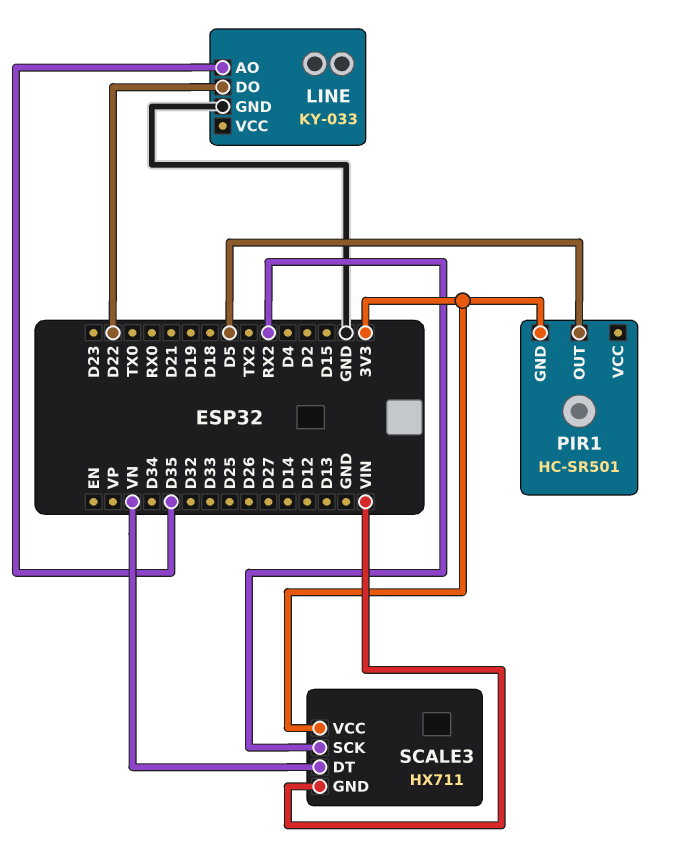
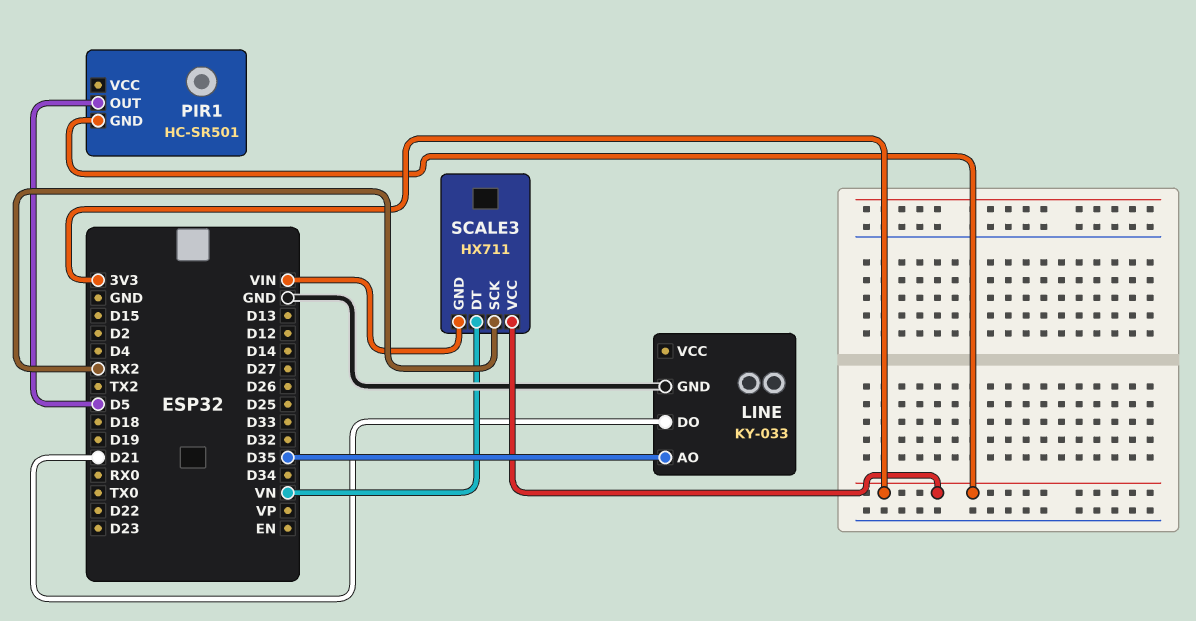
LINE pin DO: D22 -> D21

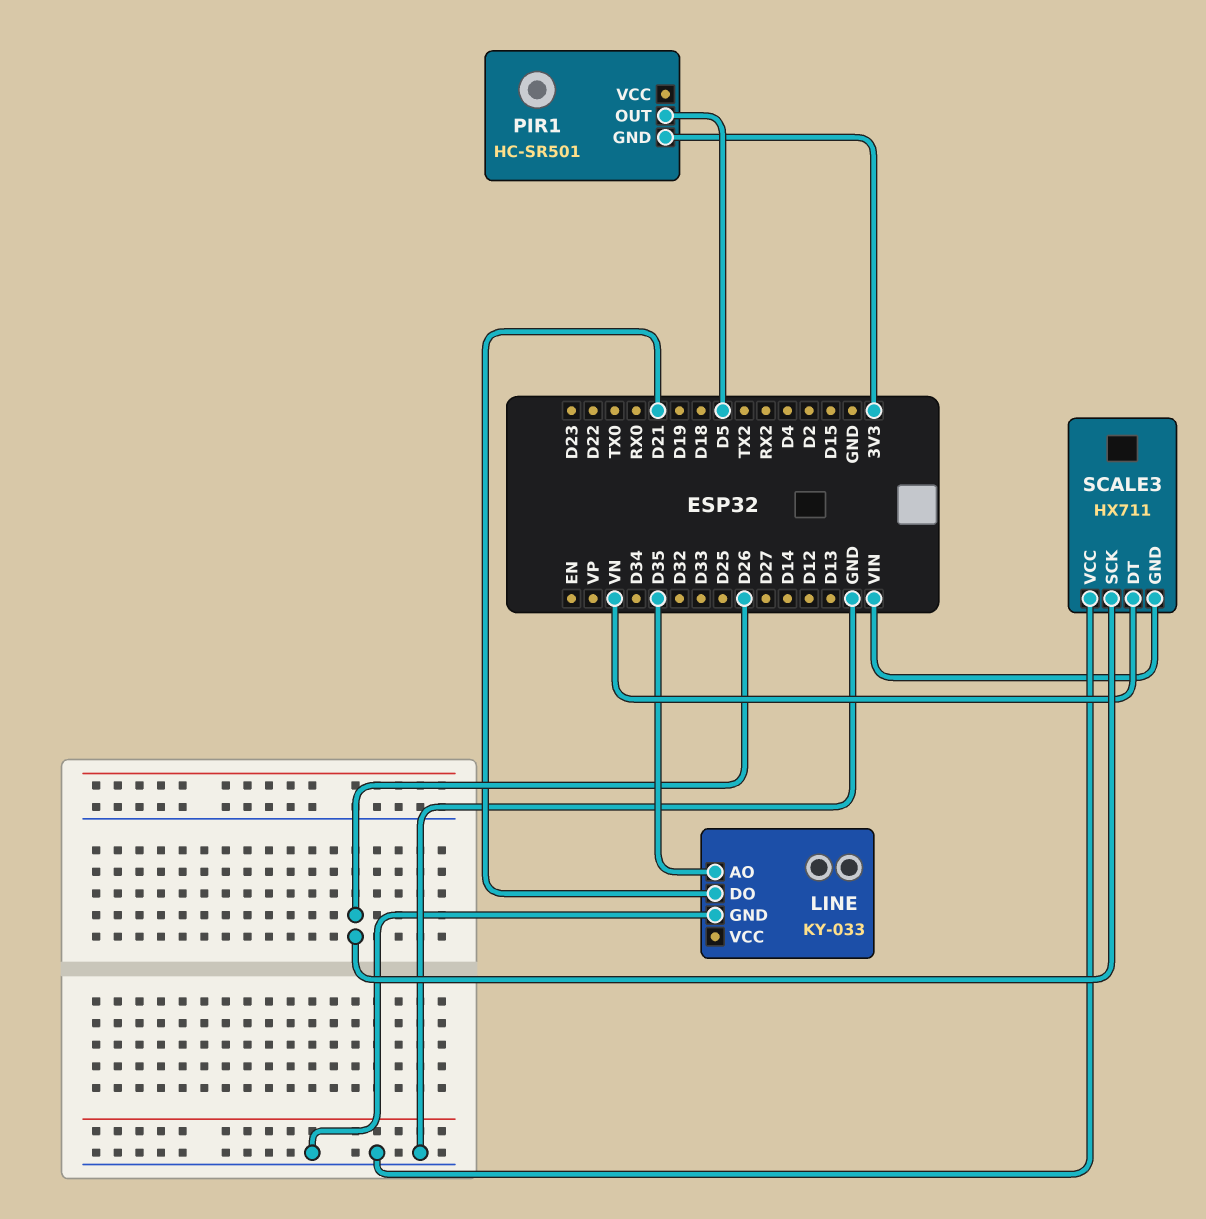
SCALE3 pin SCK: RX2 -> D26
SCALE3 pin VCC: 3V3 -> GND

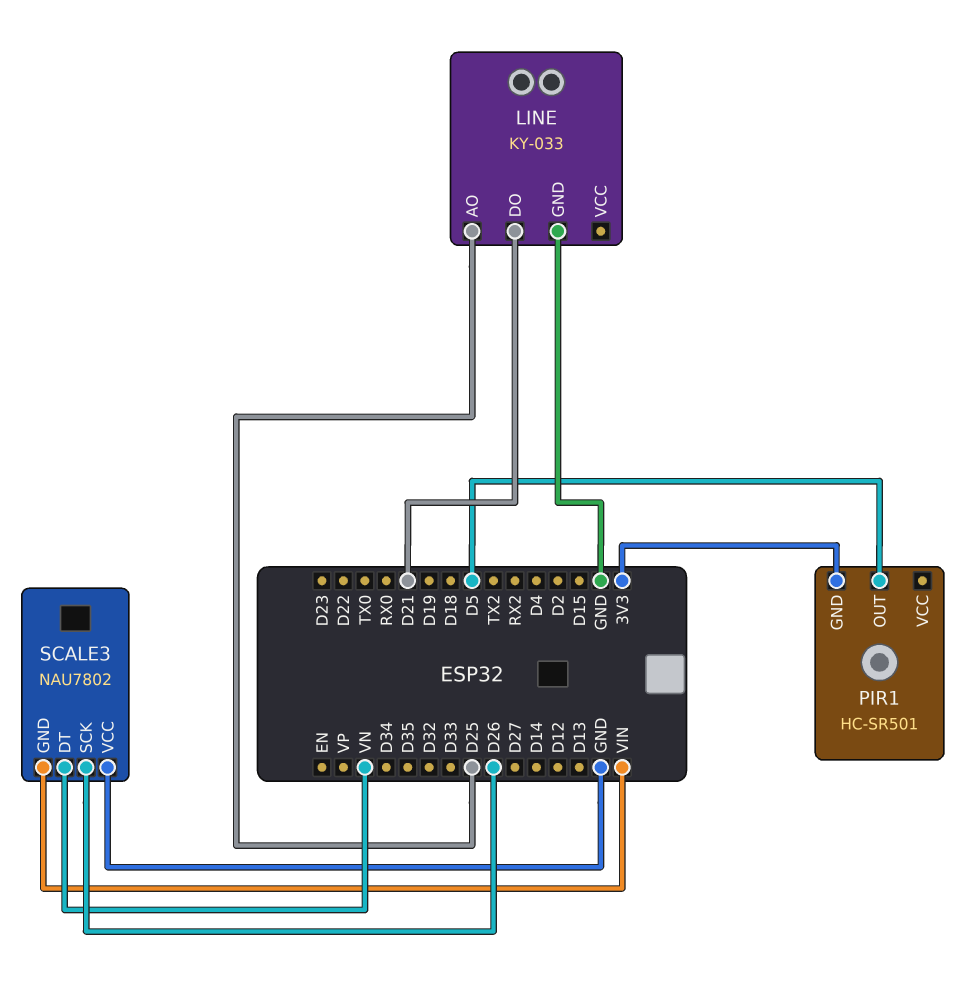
LINE pin AO: D35 -> D25
SCALE3: HX711 -> NAU7802

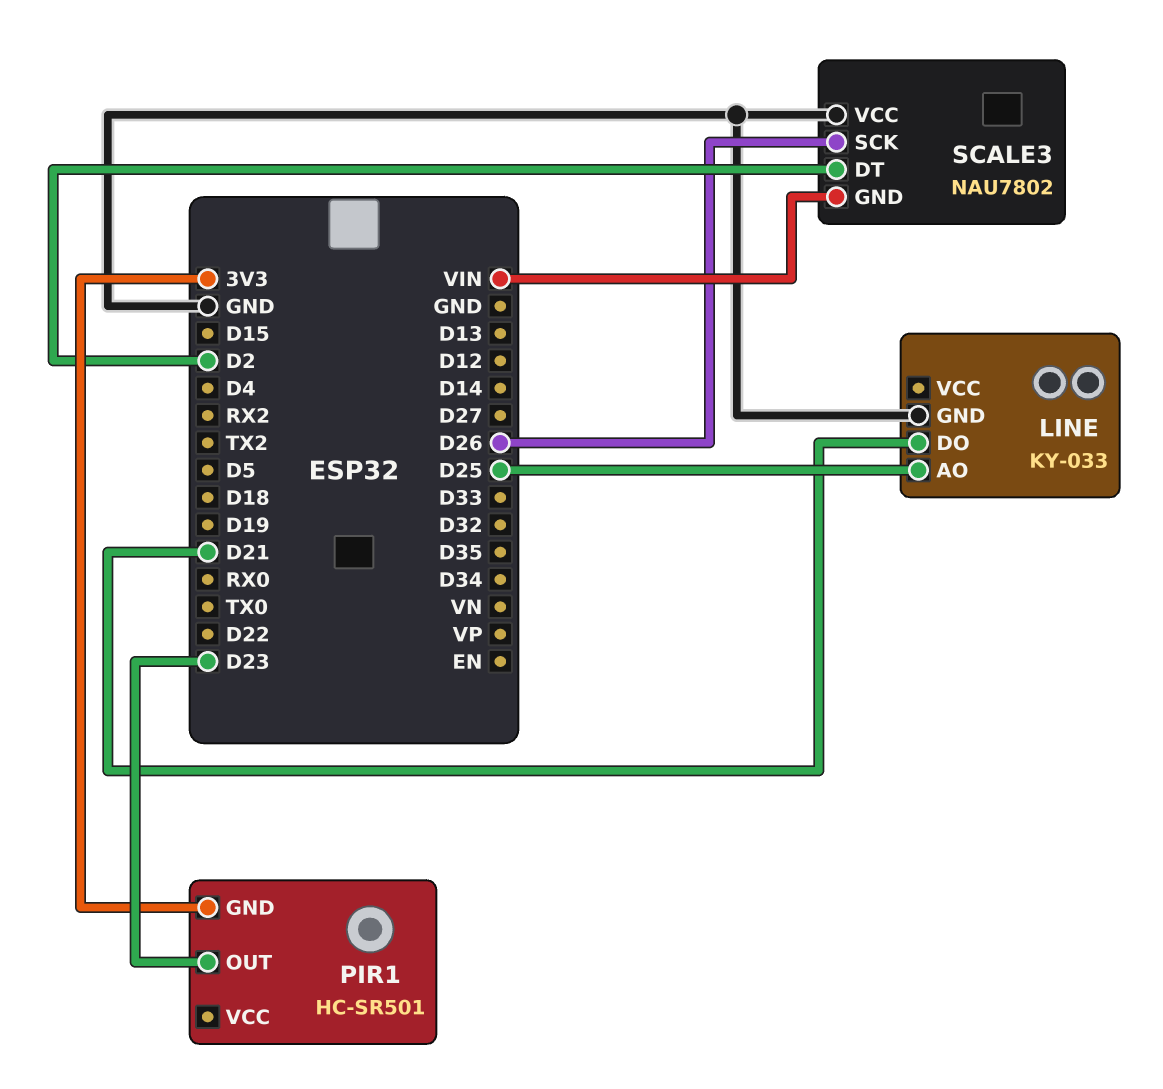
PIR1 pin OUT: D5 -> D23
SCALE3 pin DT: VN -> D2

